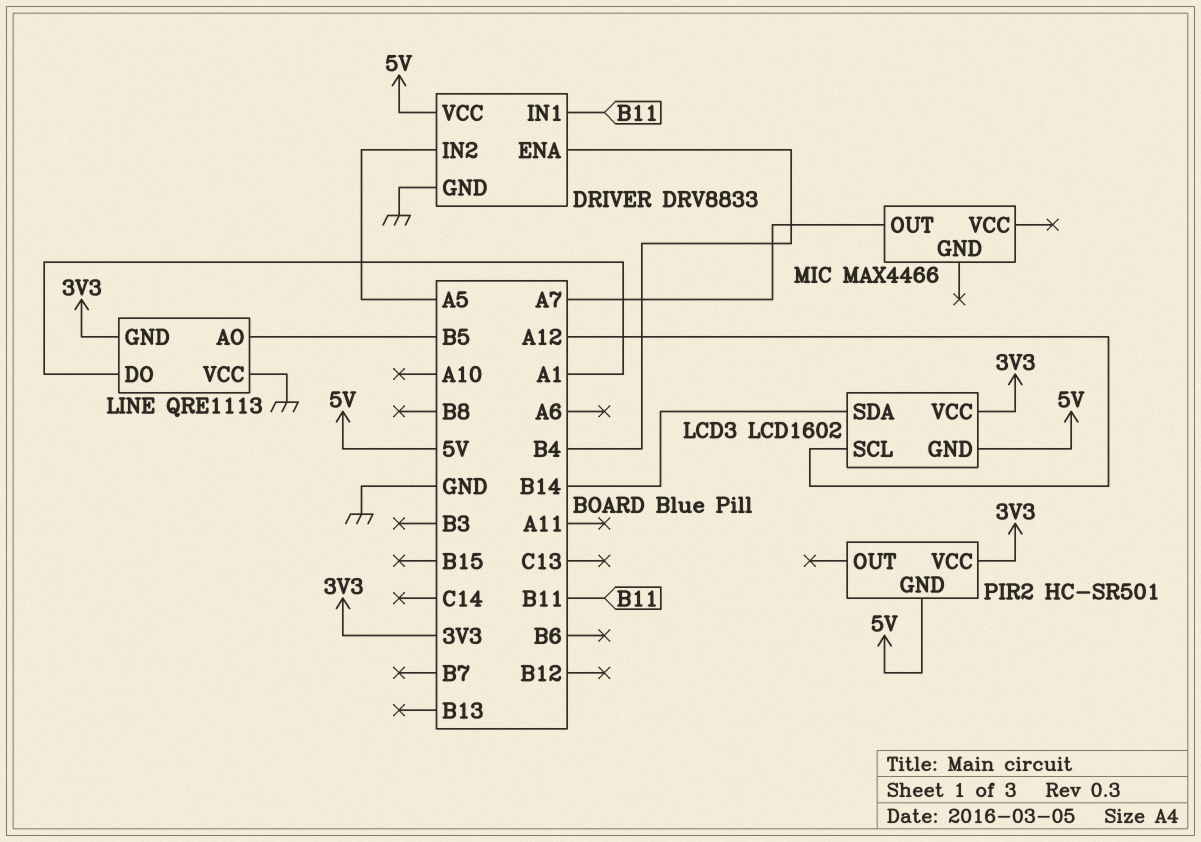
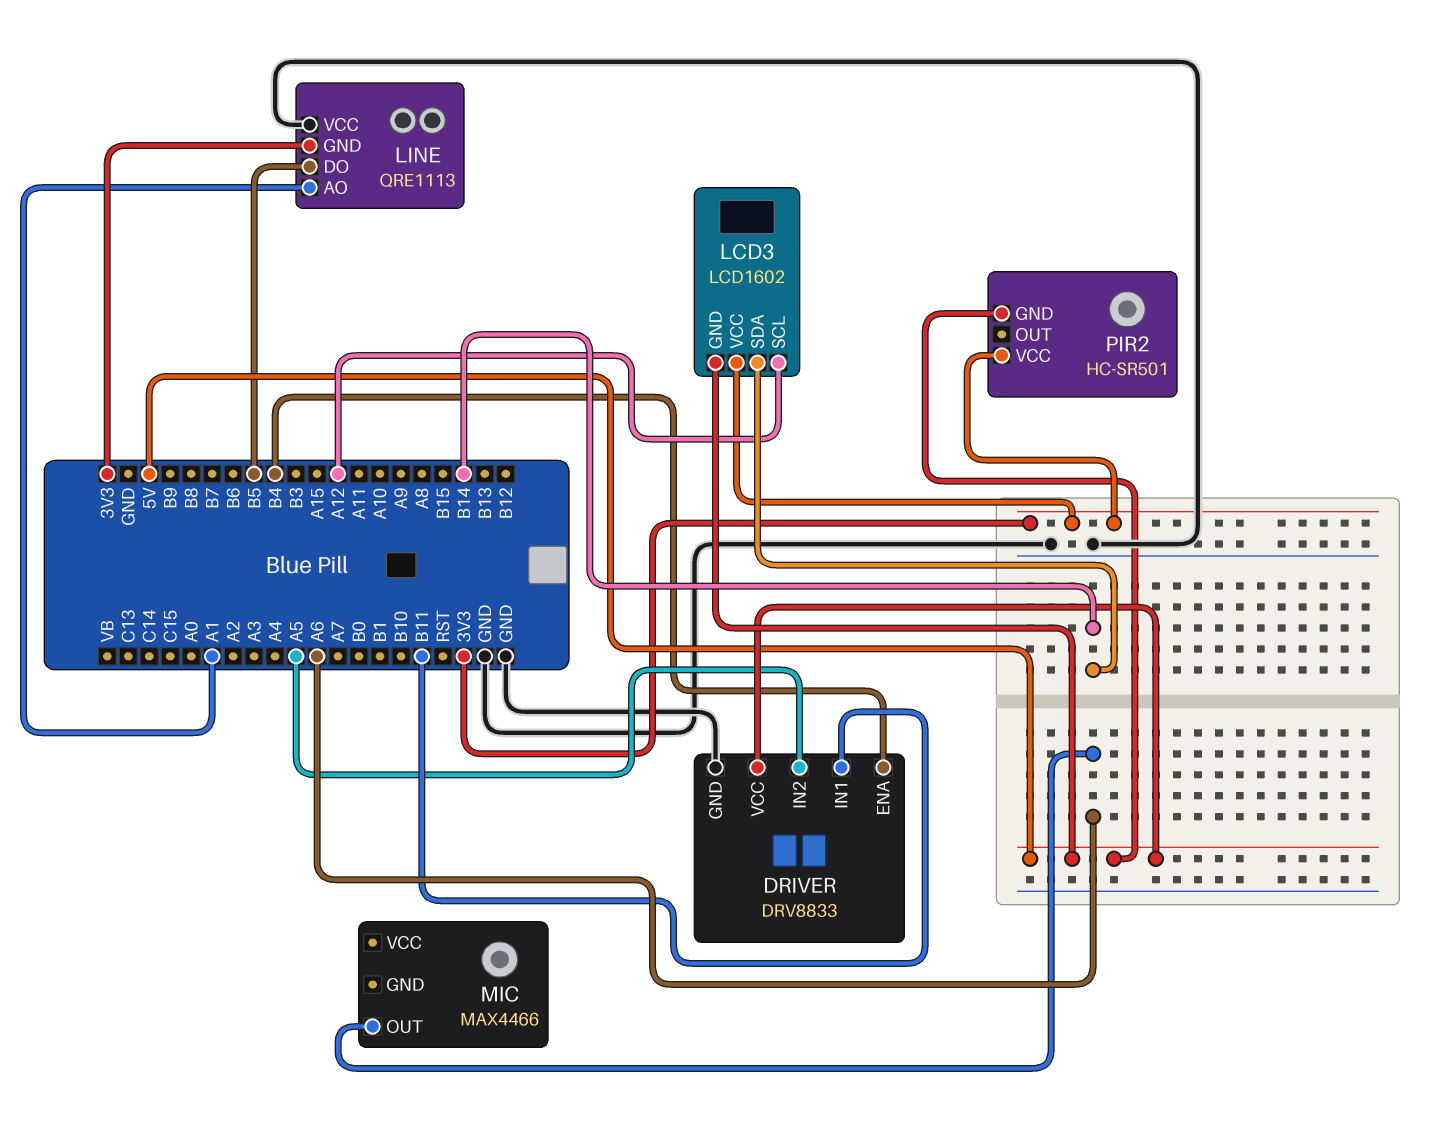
LINE pin AO: B5 -> A1
LINE pin DO: A1 -> B5
MIC pin OUT: A7 -> A6

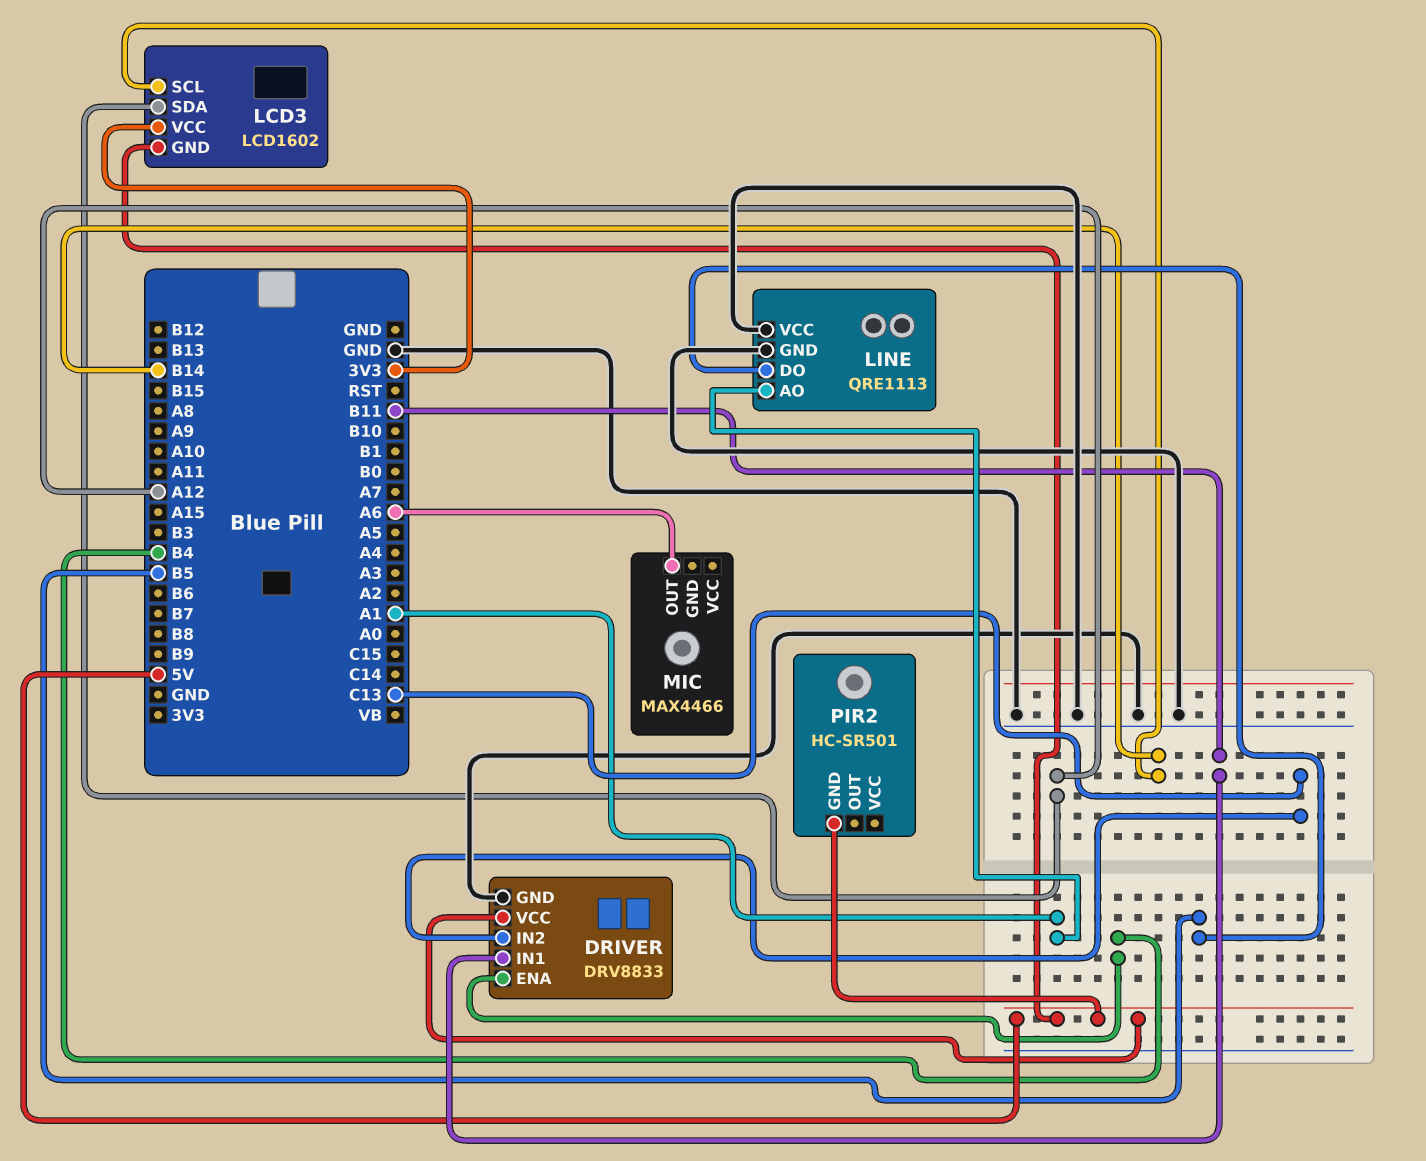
DRIVER pin IN2: A5 -> C13
LCD3 pin SCL: A12 -> B14
LCD3 pin SDA: B14 -> A12
LINE pin GND: 3V3 -> GND
PIR2 pin VCC: 3V3 -> none

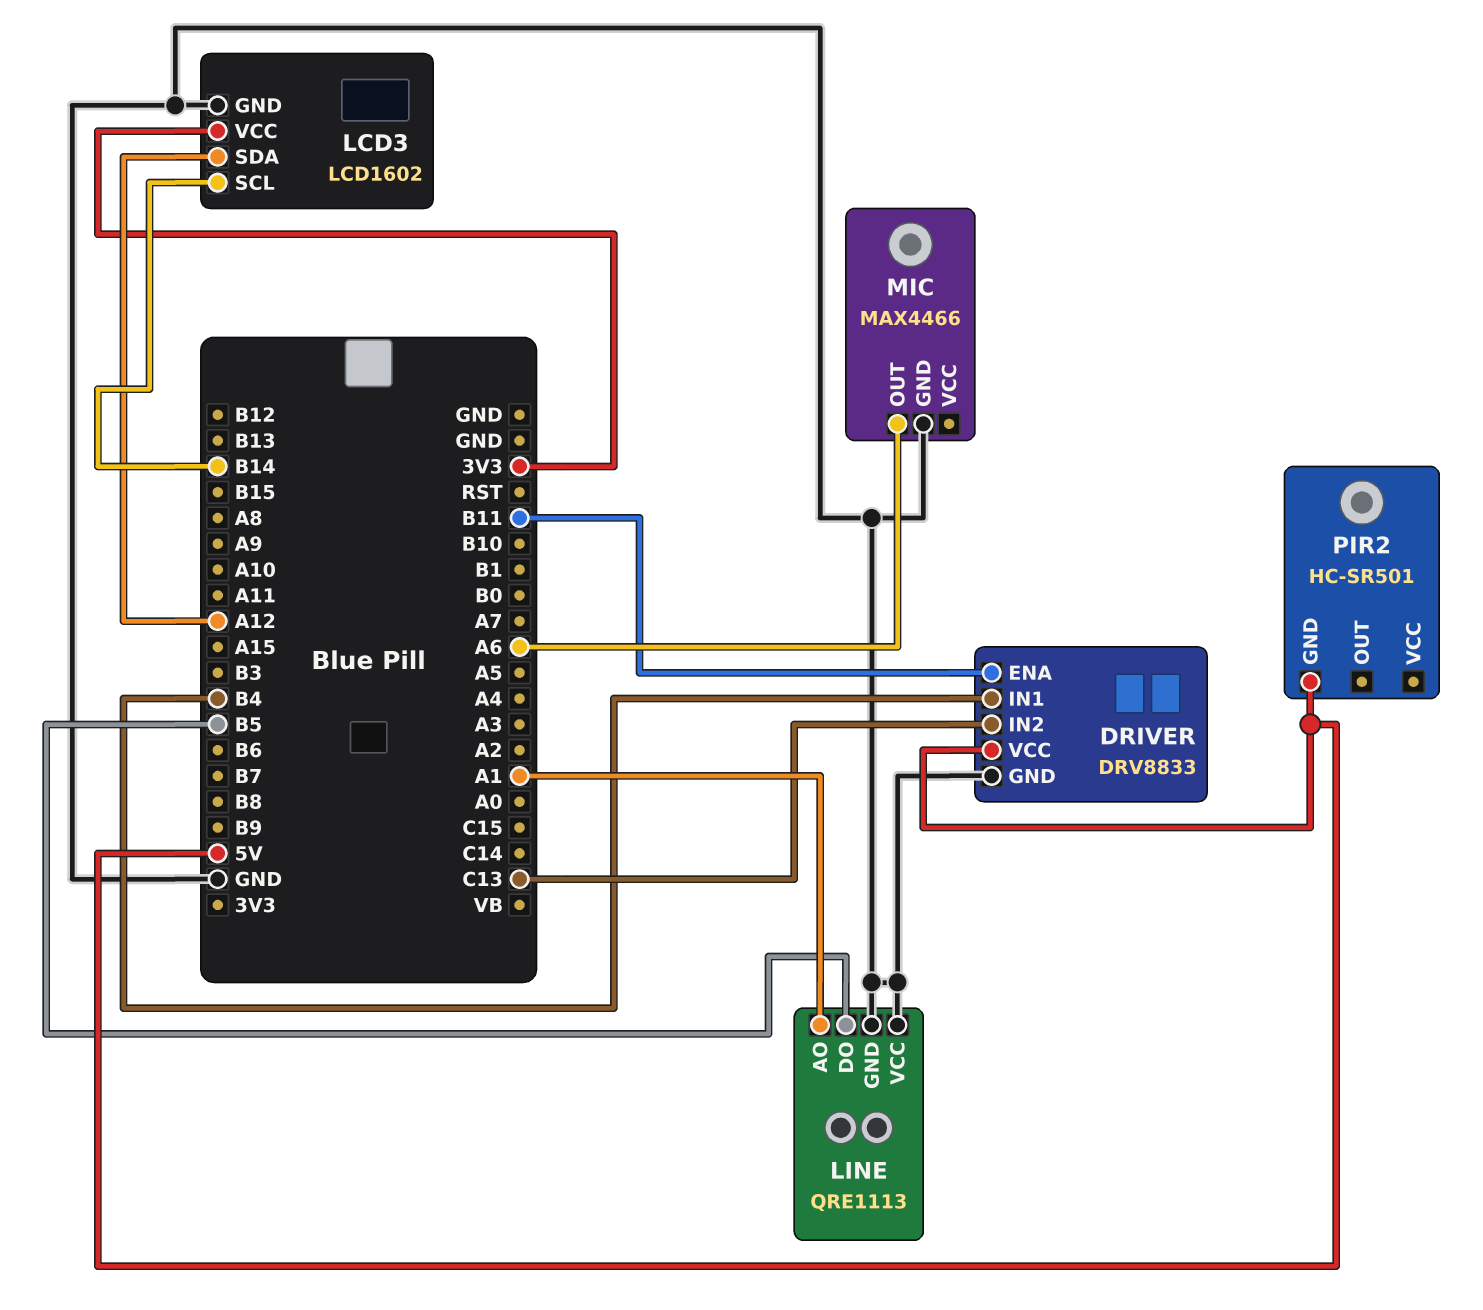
DRIVER pin ENA: B4 -> B11
DRIVER pin IN1: B11 -> B4
LCD3 pin GND: 5V -> GND
MIC pin GND: none -> GND

